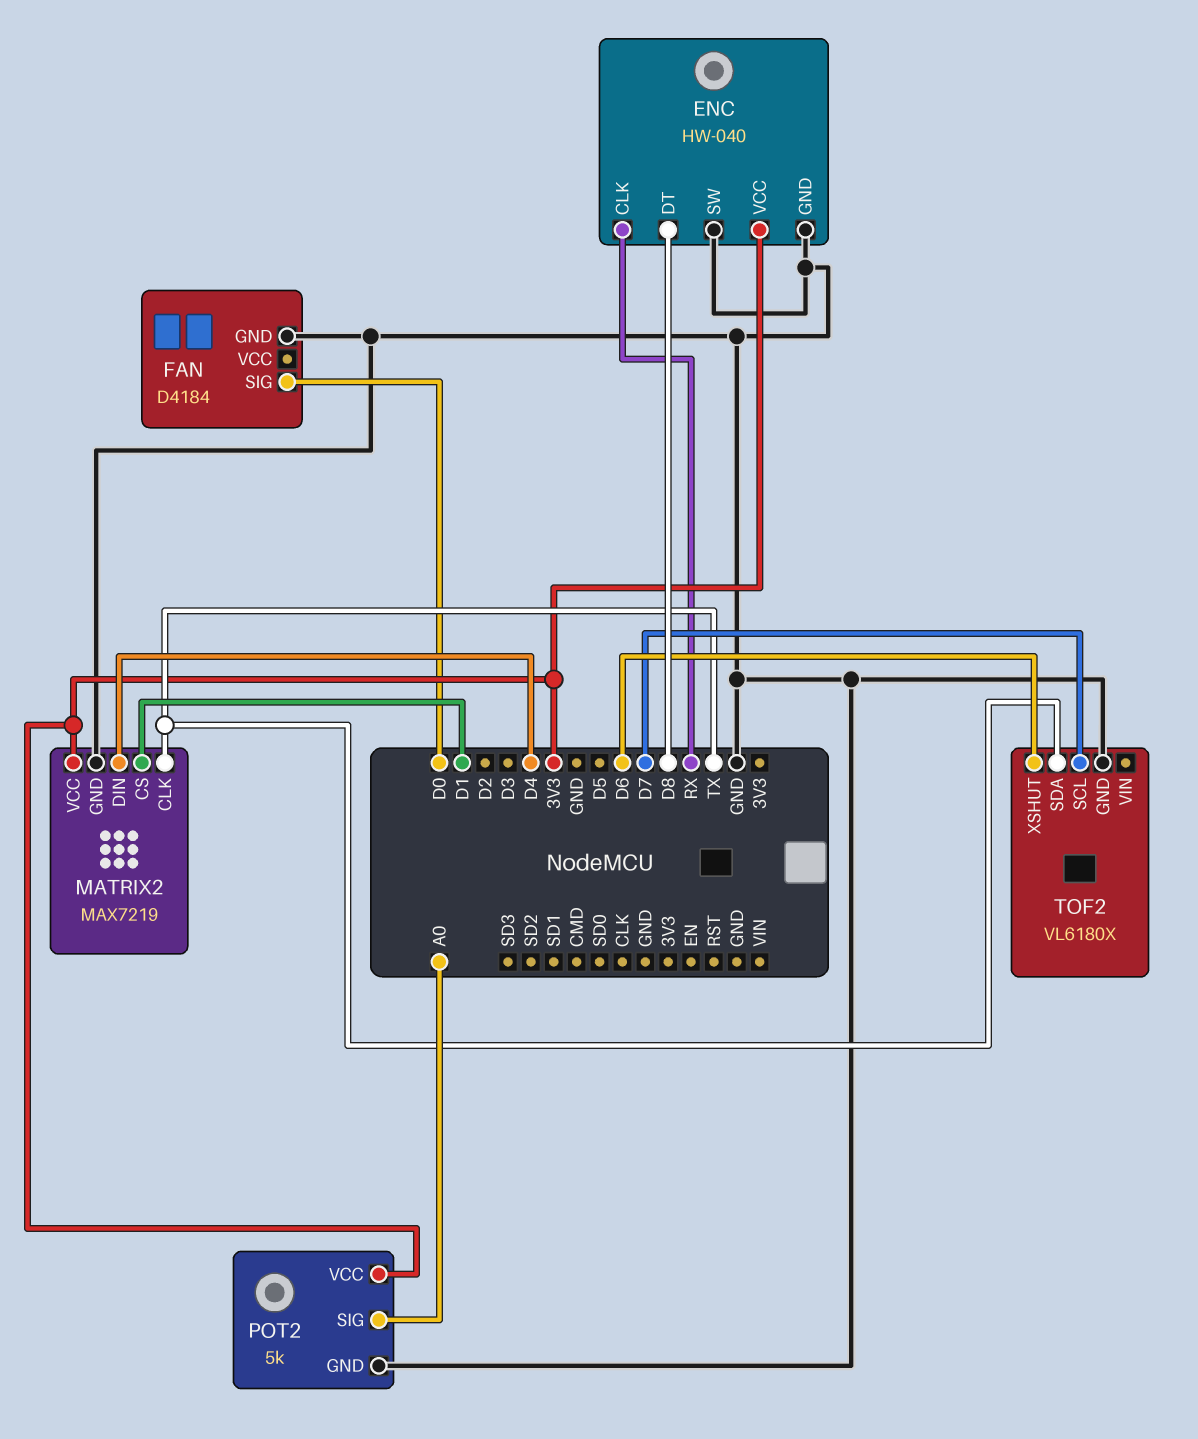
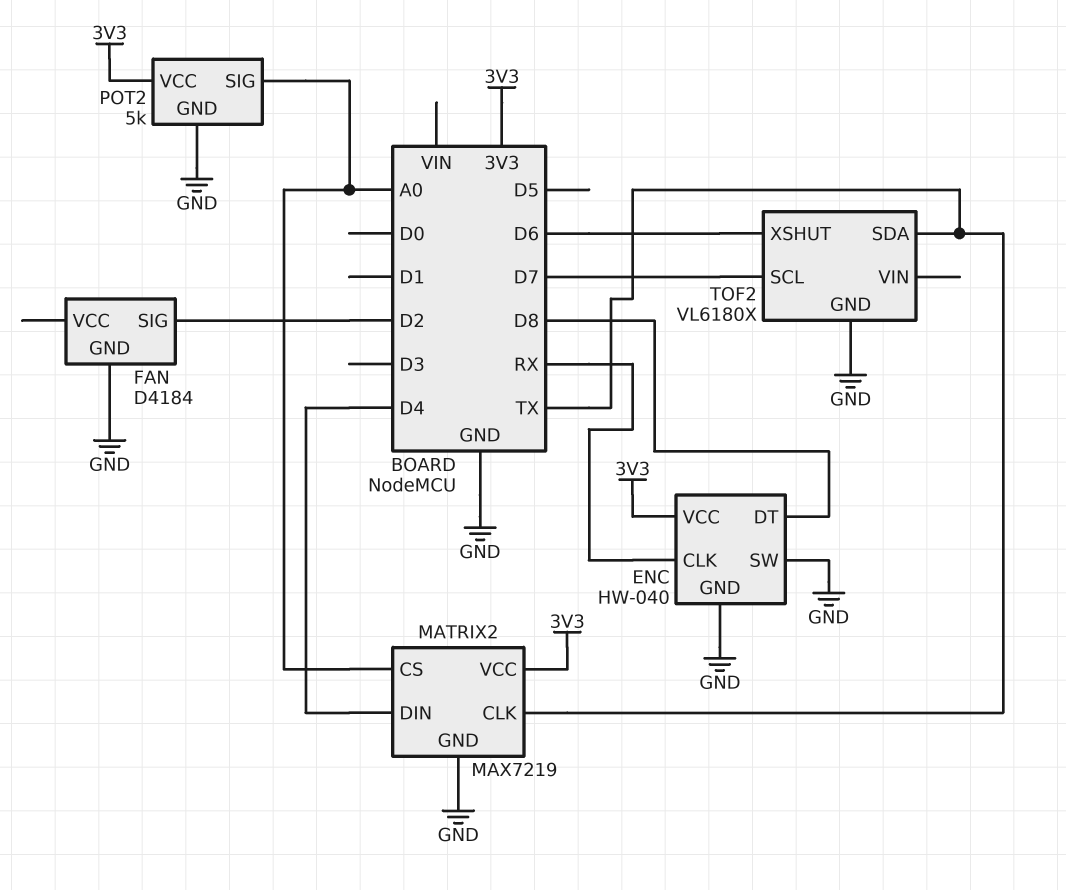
FAN pin SIG: D0 -> D2
MATRIX2 pin CS: D1 -> A0

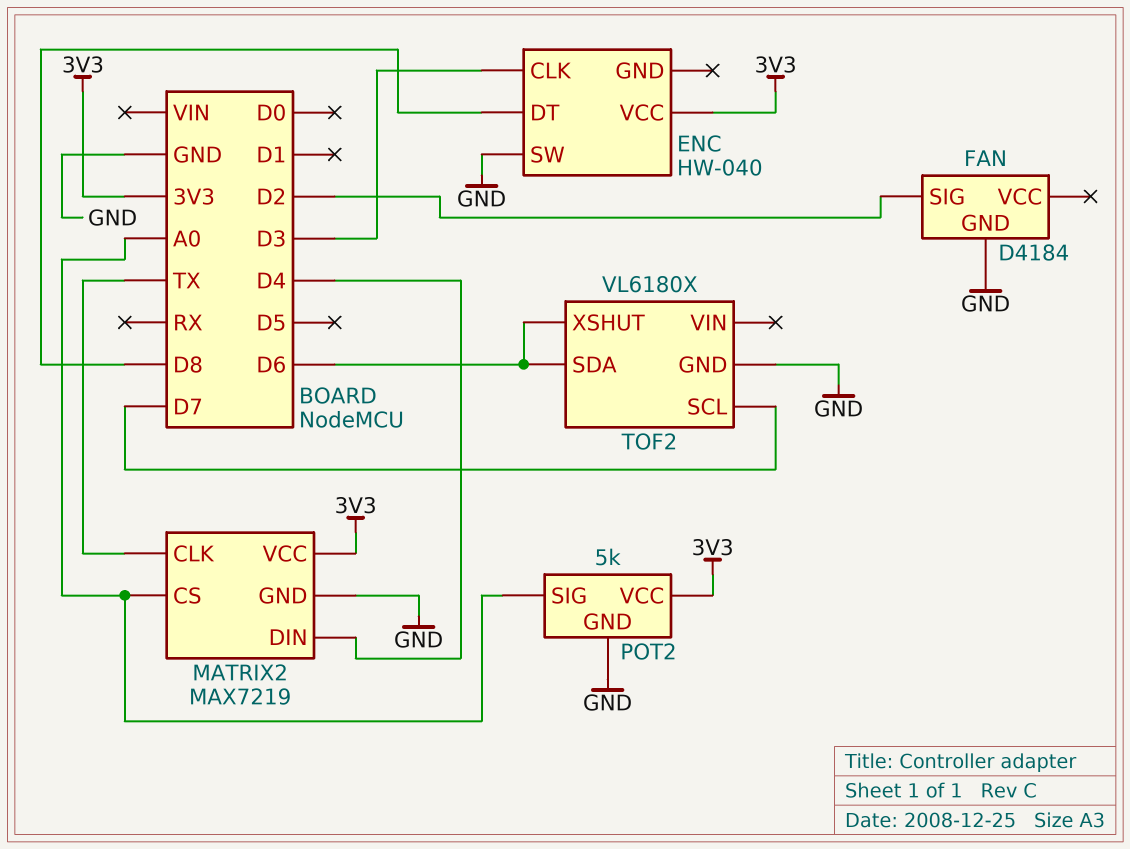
ENC pin CLK: RX -> D3
ENC pin GND: GND -> none
TOF2 pin SDA: TX -> D6

